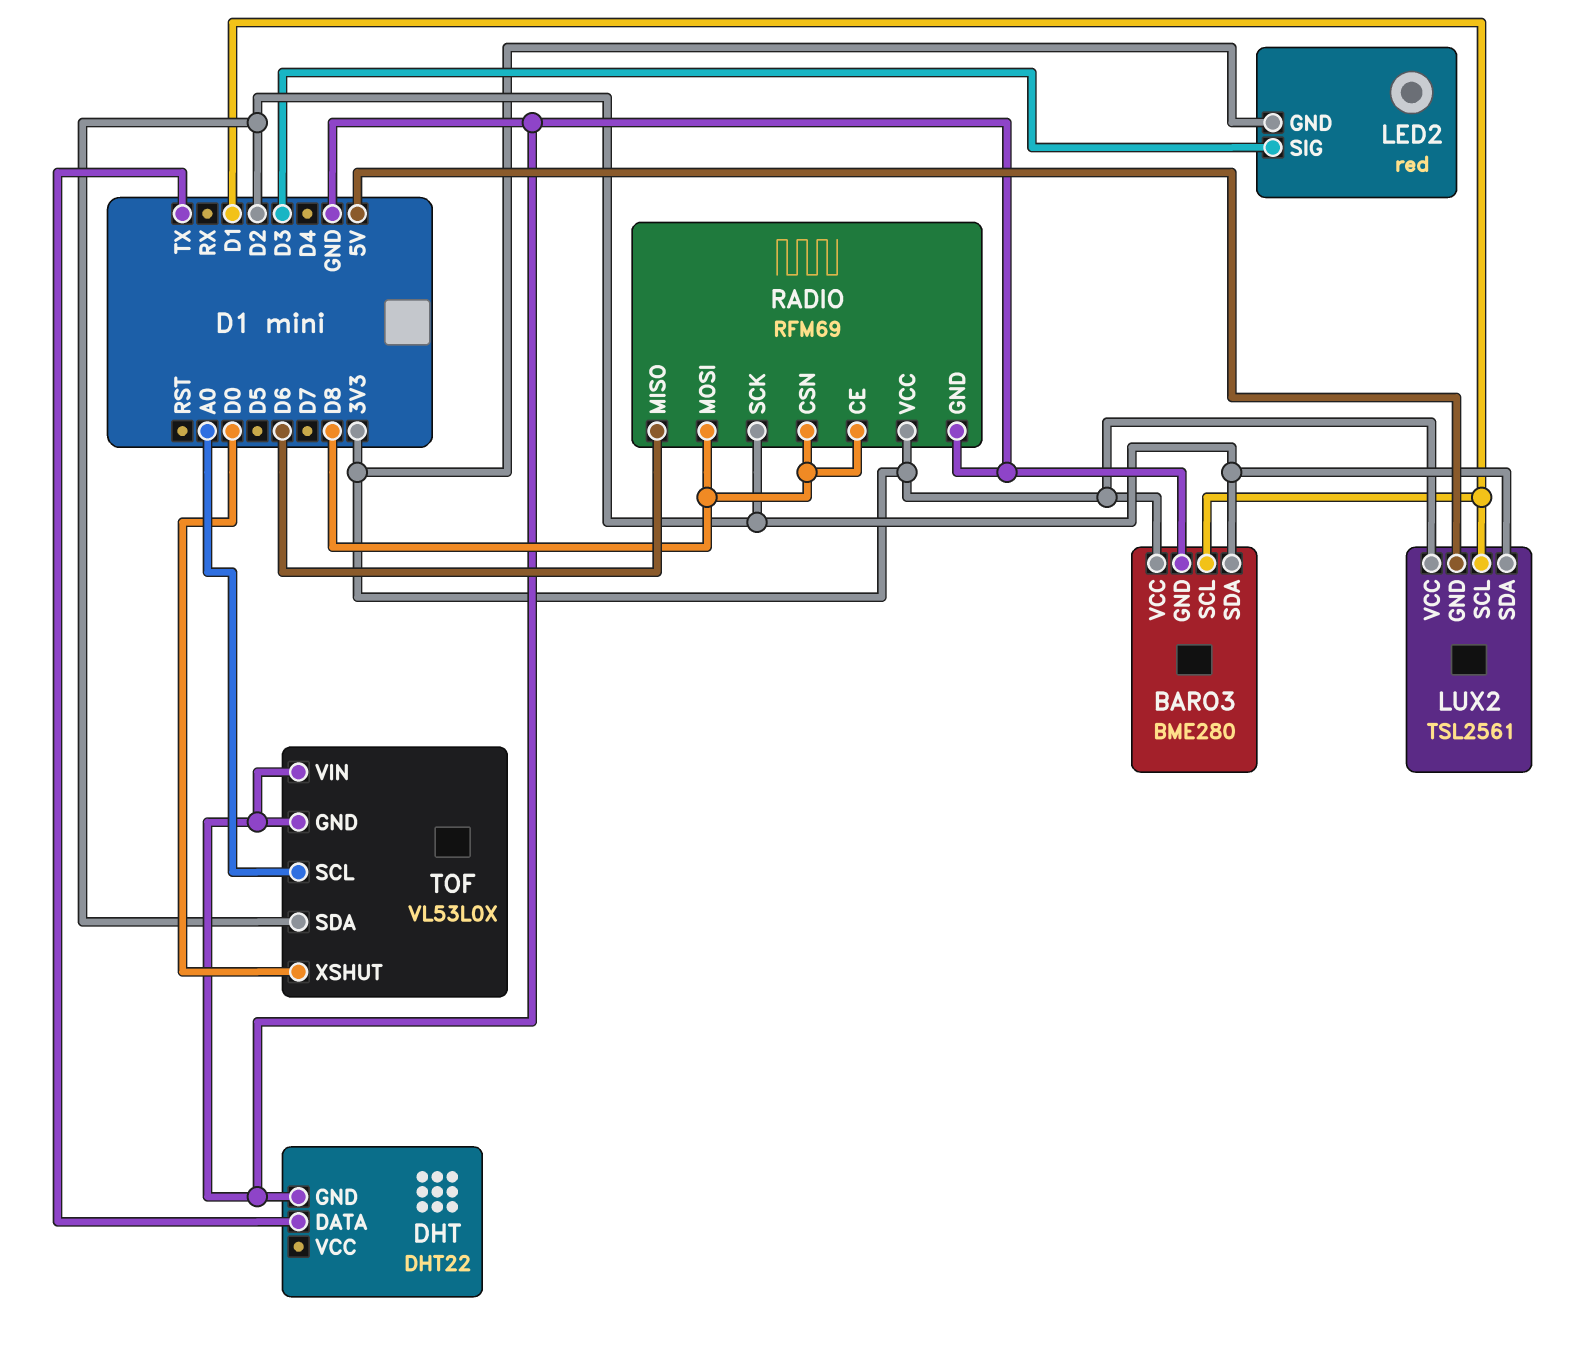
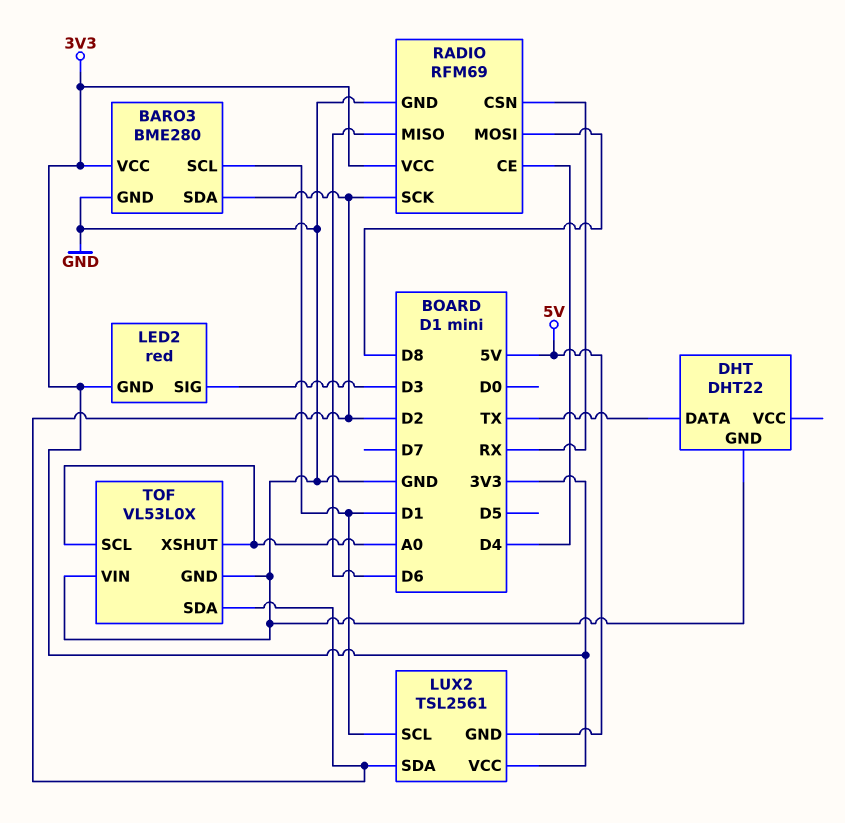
RADIO pin CE: D8 -> D4
RADIO pin CSN: D8 -> RX
TOF pin XSHUT: D0 -> A0

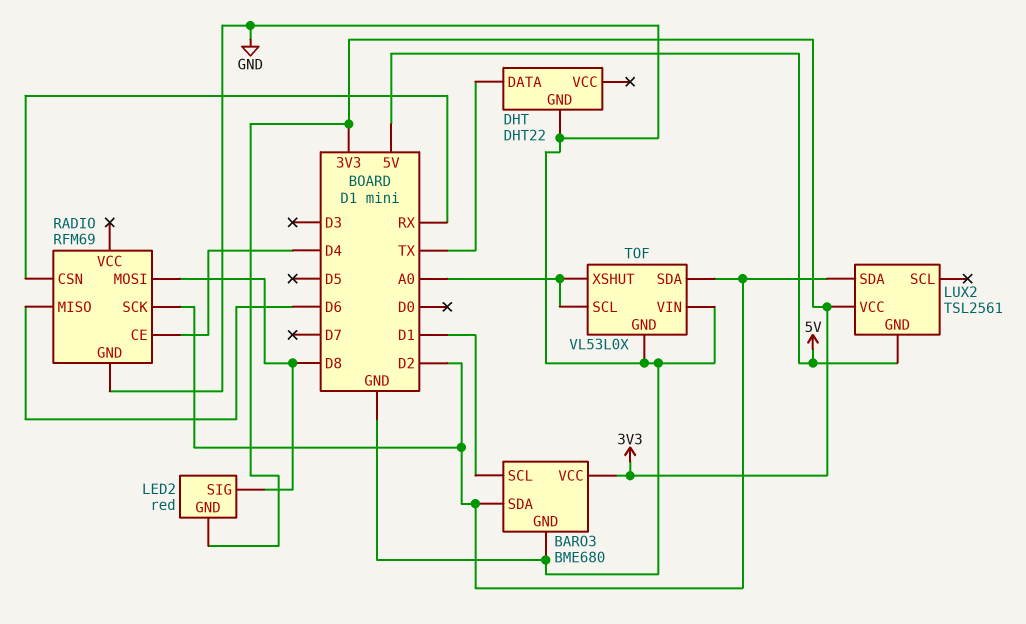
BARO3: BME280 -> BME680
LED2 pin SIG: D3 -> D8
LUX2 pin SCL: D1 -> none
RADIO pin VCC: 3V3 -> none

